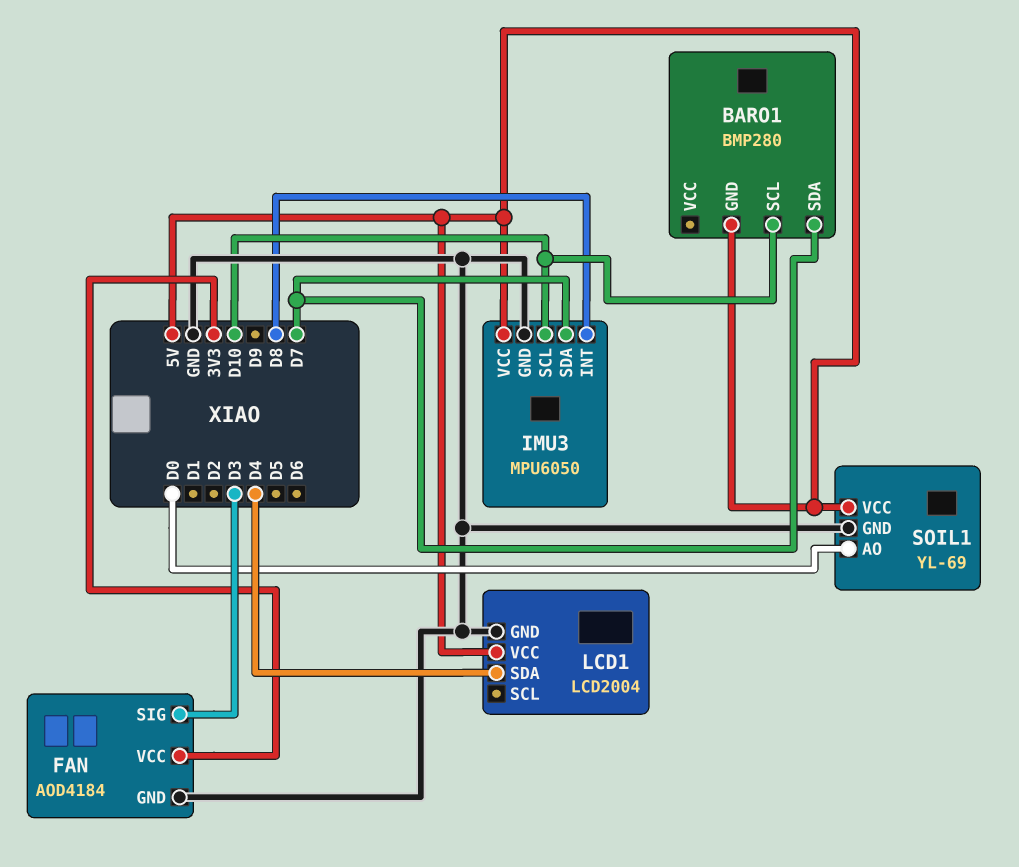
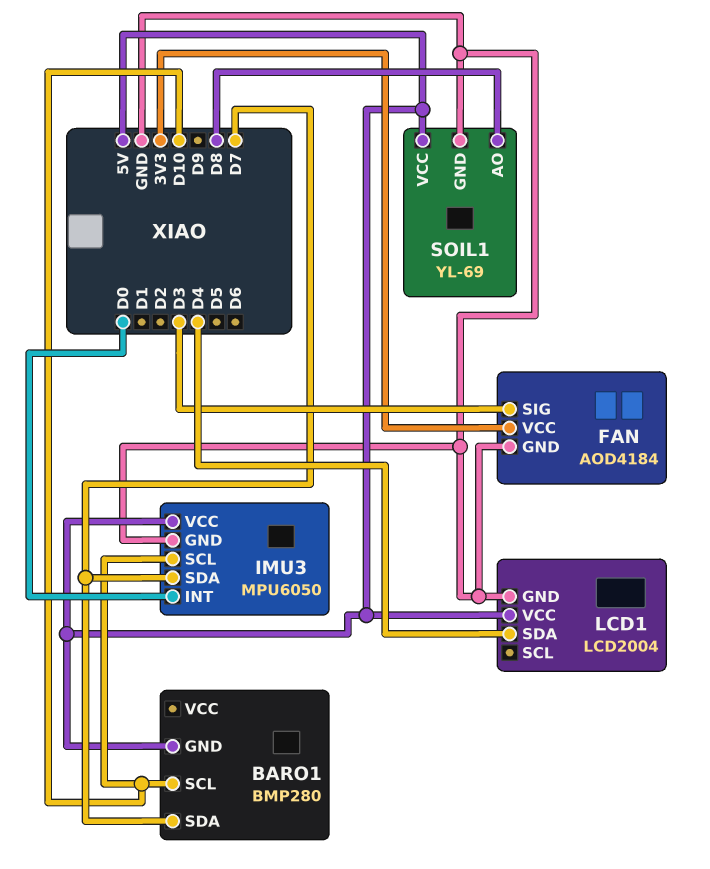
IMU3 pin INT: D8 -> D0
SOIL1 pin AO: D0 -> D8

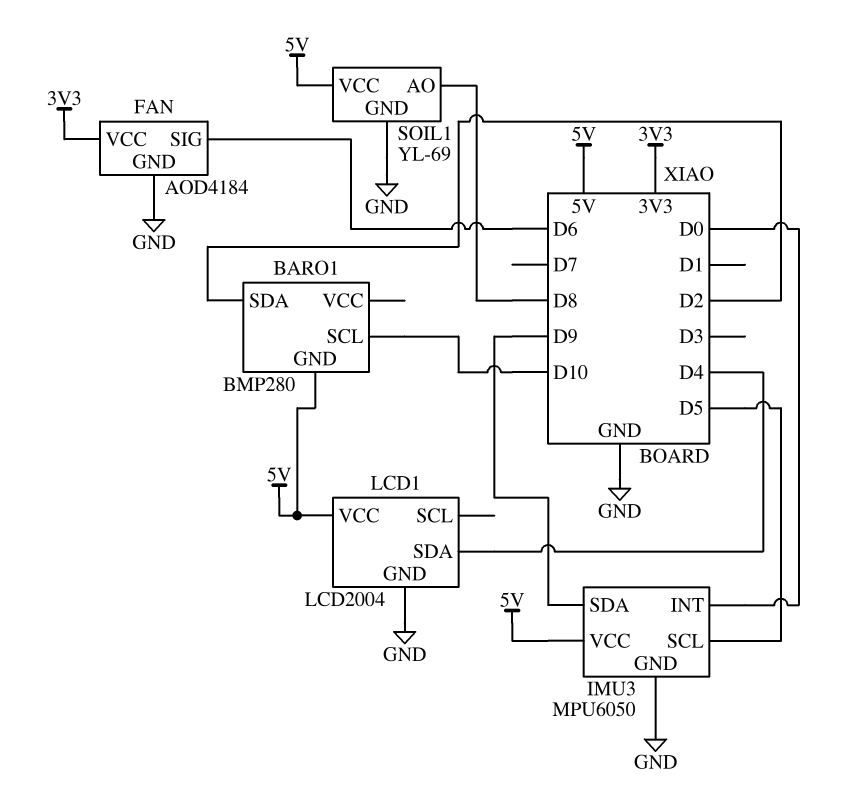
BARO1 pin SDA: D7 -> D2
FAN pin SIG: D3 -> D6
IMU3 pin SCL: D10 -> D5
IMU3 pin SDA: D7 -> D9

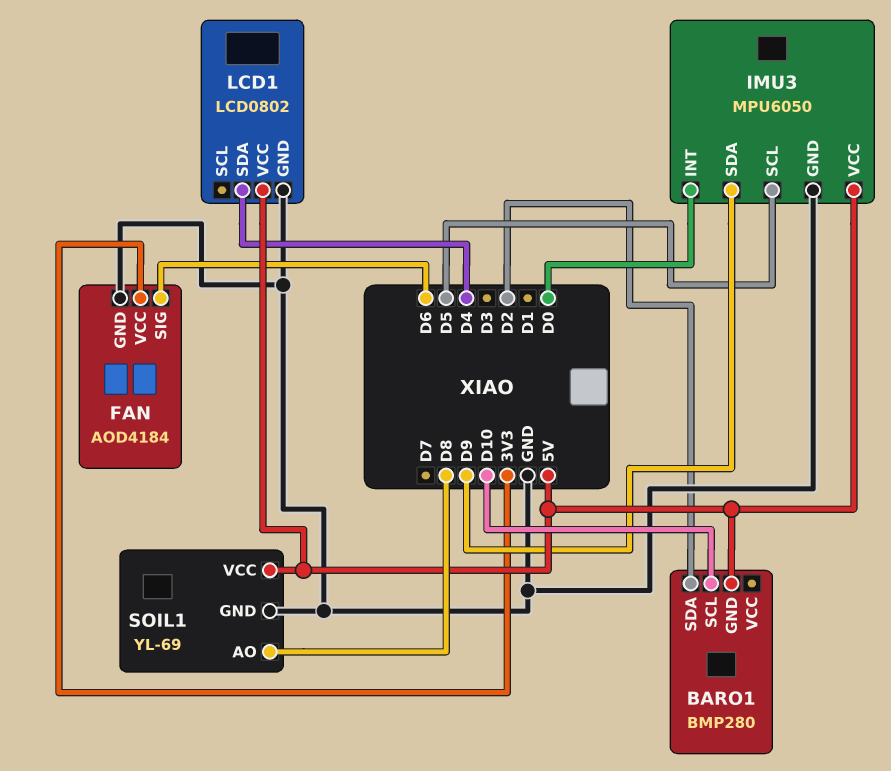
LCD1: LCD2004 -> LCD0802

